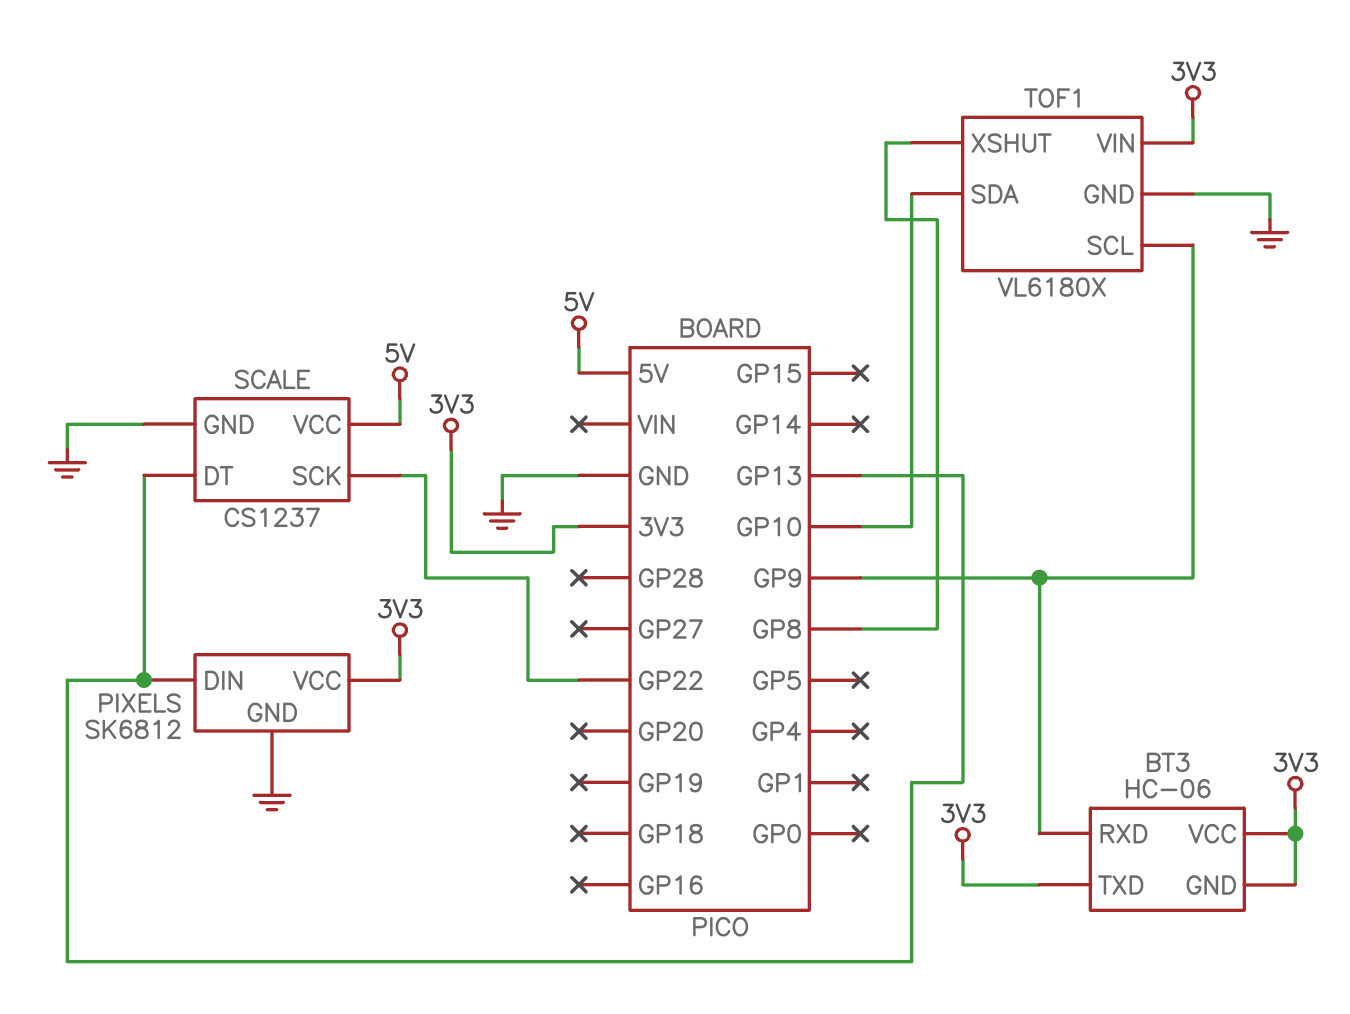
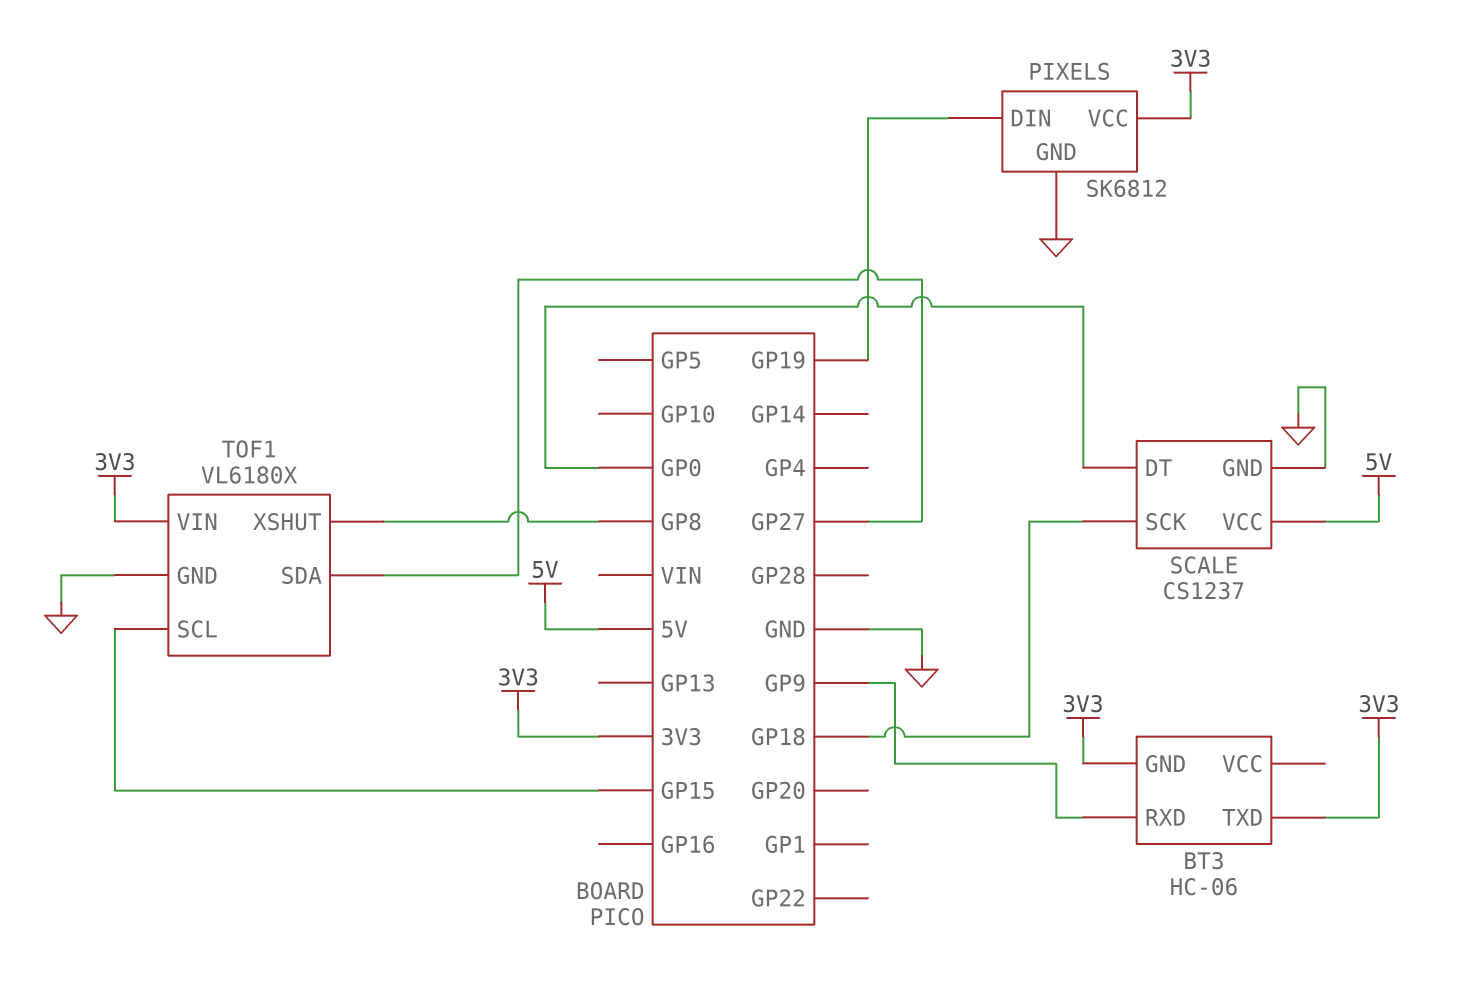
BT3 pin VCC: 3V3 -> none
PIXELS pin DIN: GP13 -> GP19
SCALE pin DT: GP13 -> GP0
SCALE pin SCK: GP22 -> GP18
TOF1 pin SCL: GP9 -> GP15
TOF1 pin SDA: GP10 -> GP27

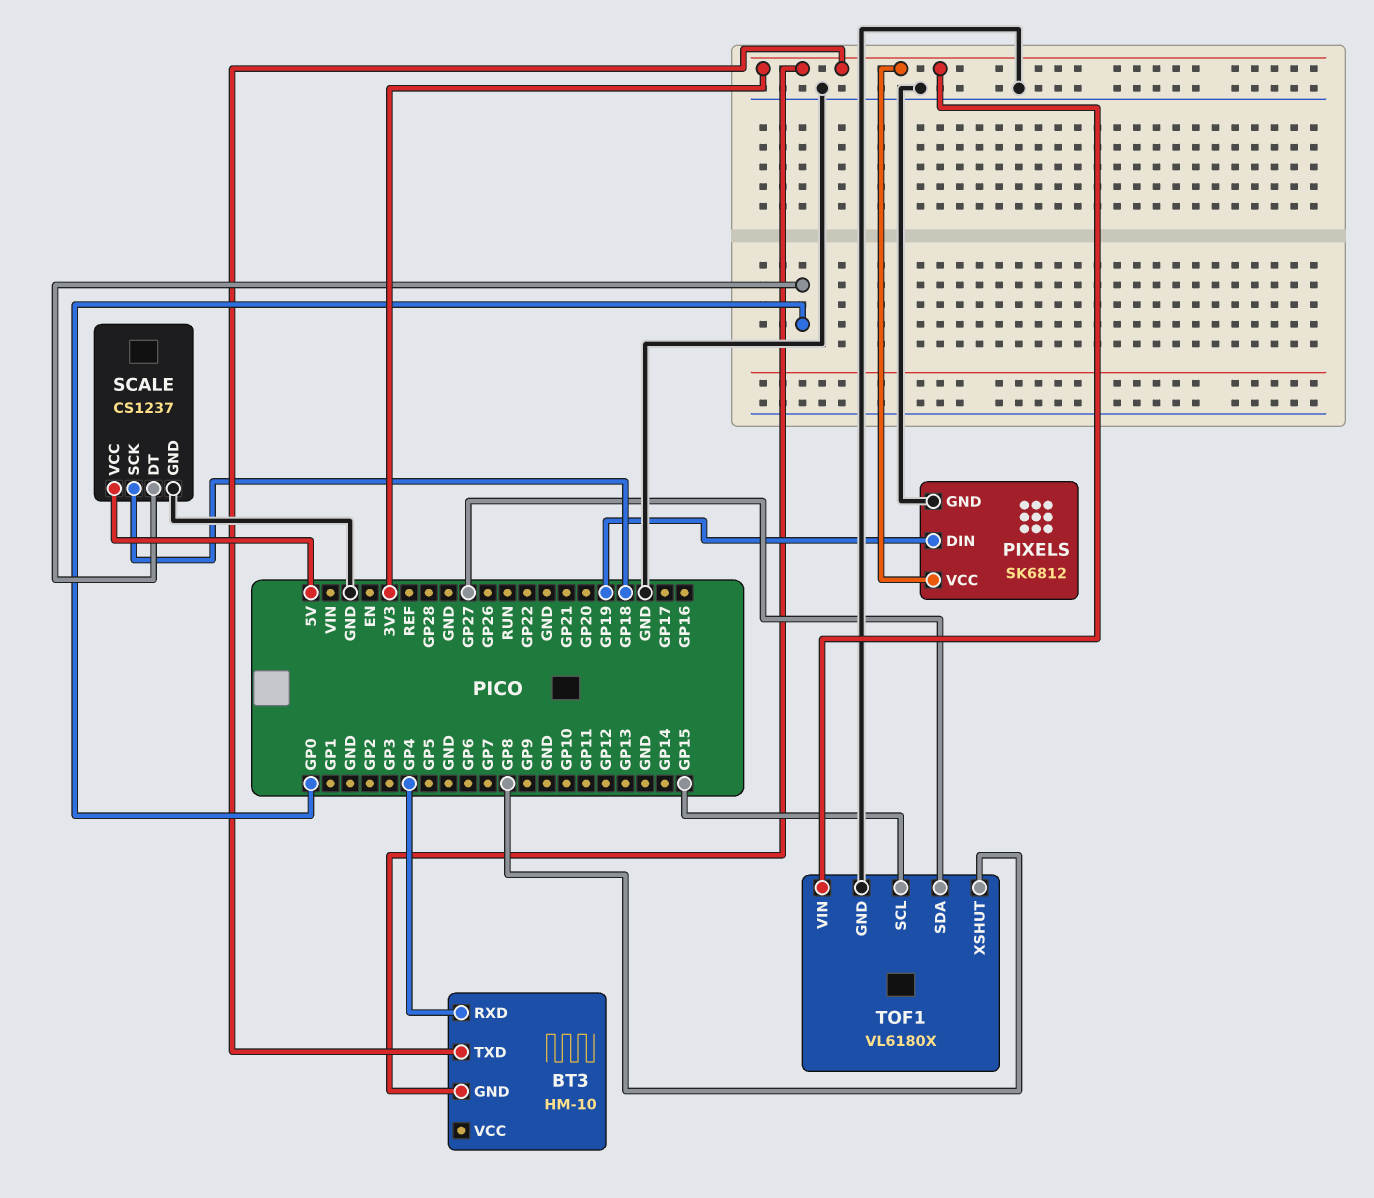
BT3: HC-06 -> HM-10
BT3 pin RXD: GP9 -> GP4

